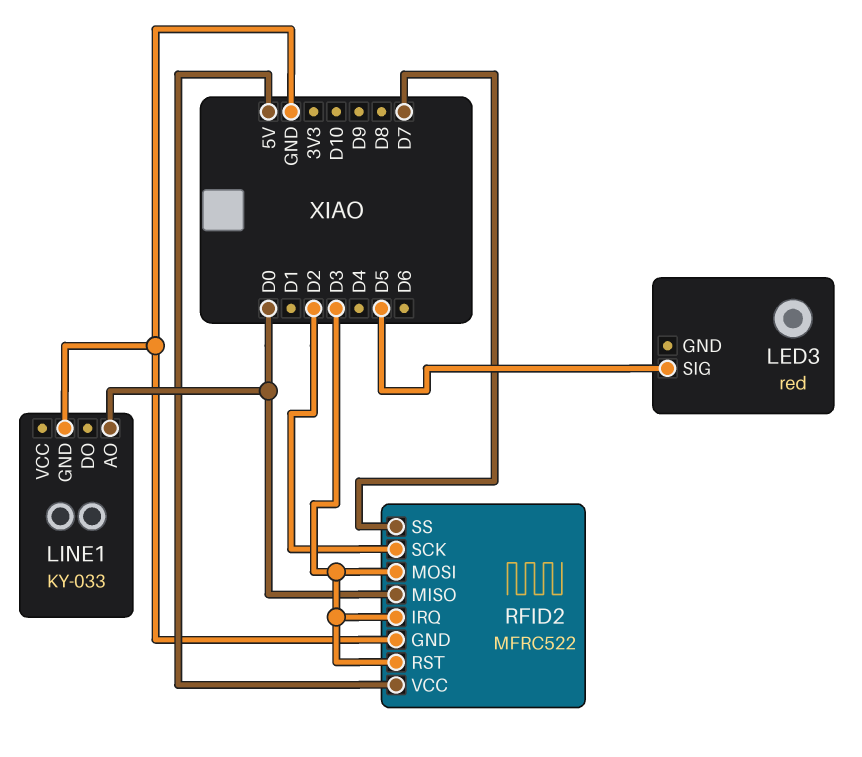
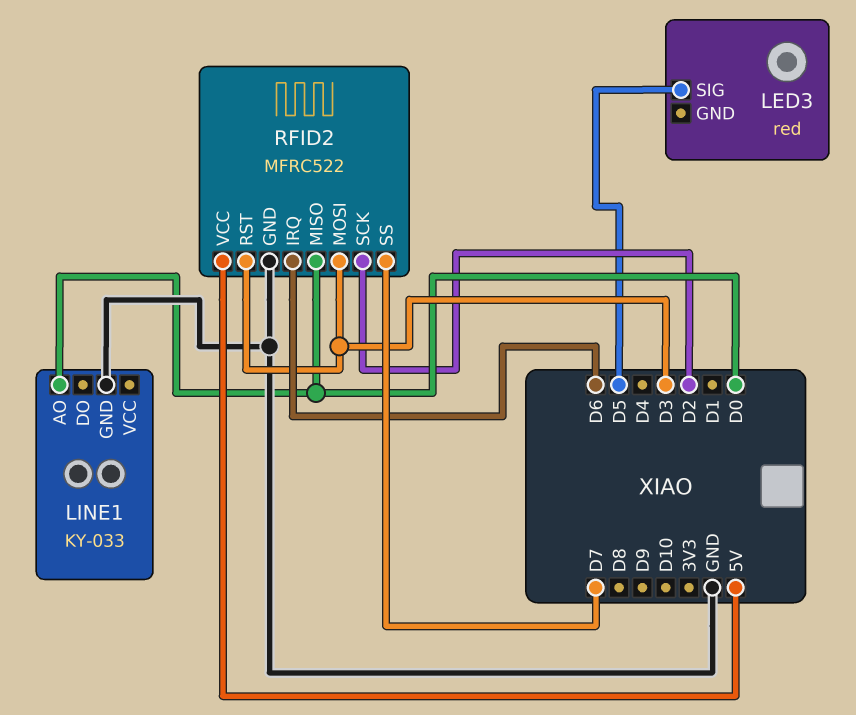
RFID2 pin IRQ: D3 -> D6

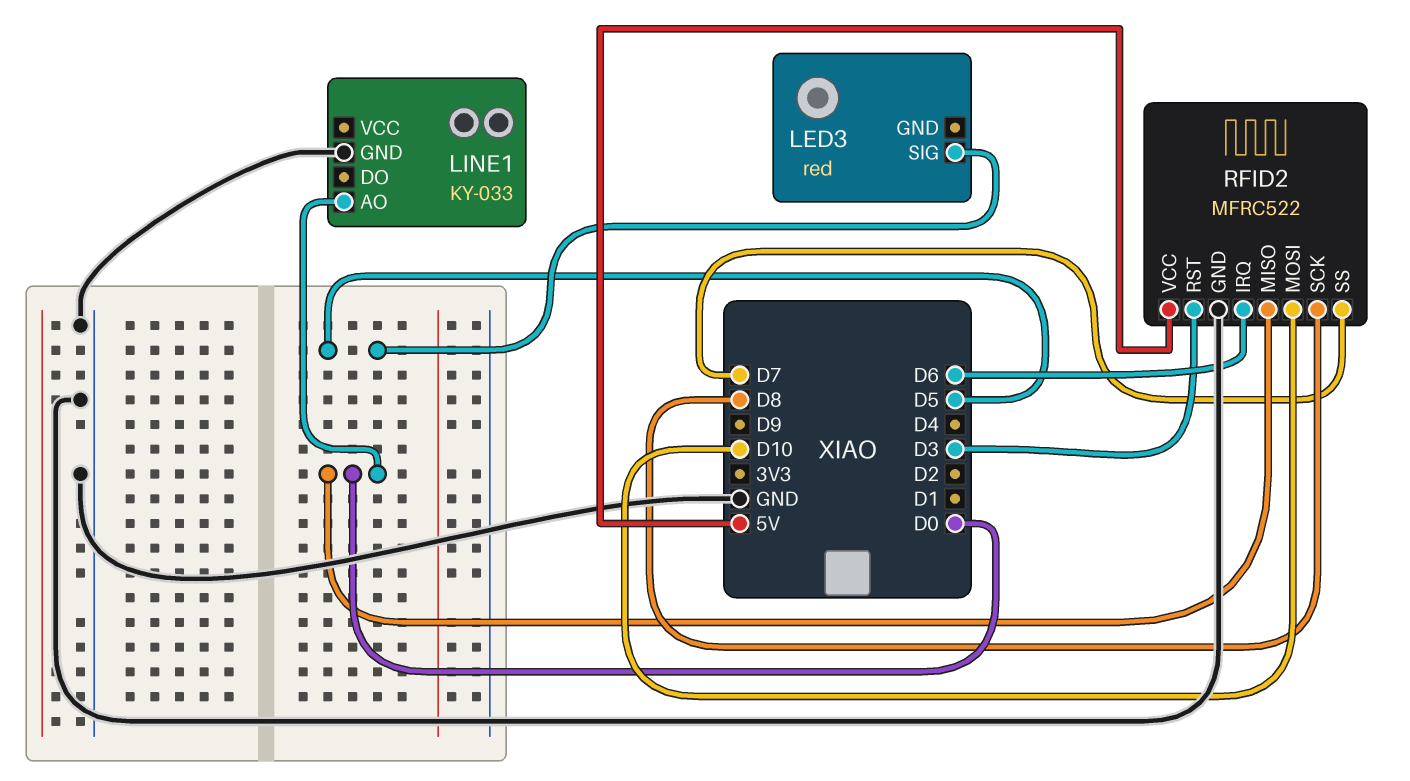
RFID2 pin MOSI: D3 -> D10
RFID2 pin SCK: D2 -> D8

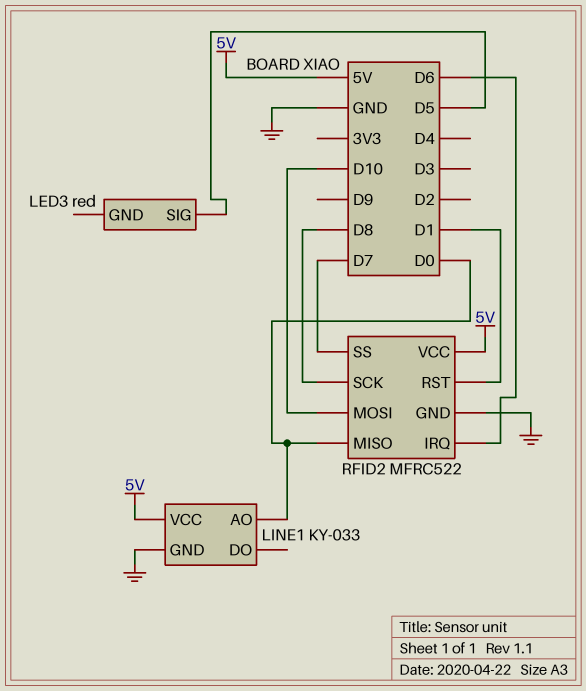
LINE1 pin VCC: none -> 5V
RFID2 pin RST: D3 -> D1

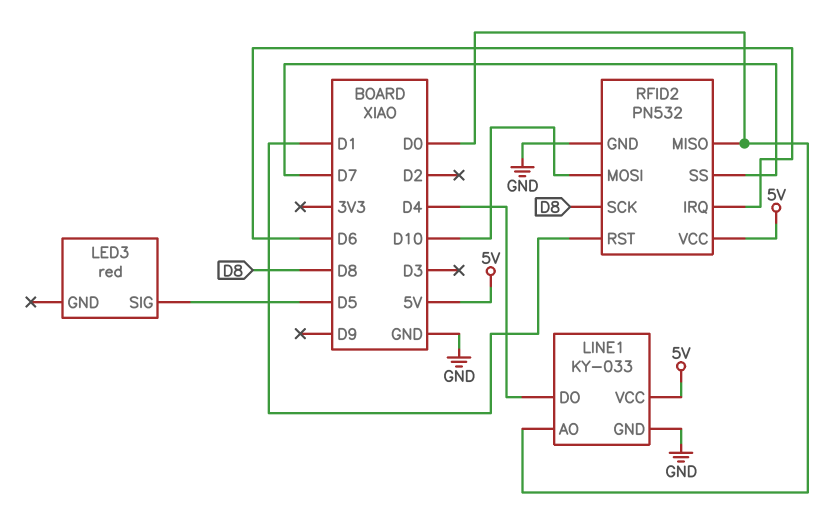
LINE1 pin DO: none -> D4
RFID2: MFRC522 -> PN532

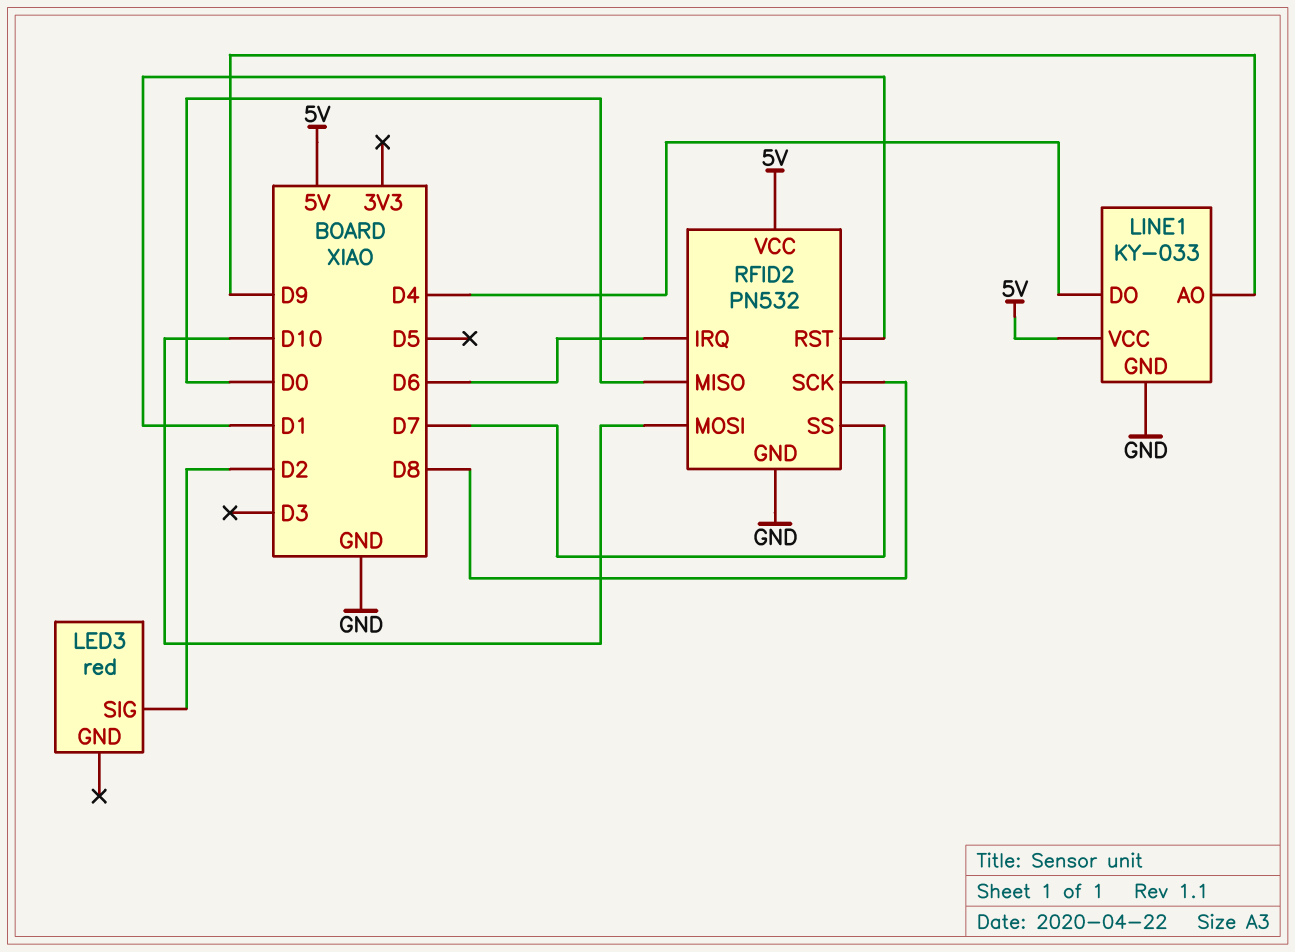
LED3 pin SIG: D5 -> D2
LINE1 pin AO: D0 -> D9

